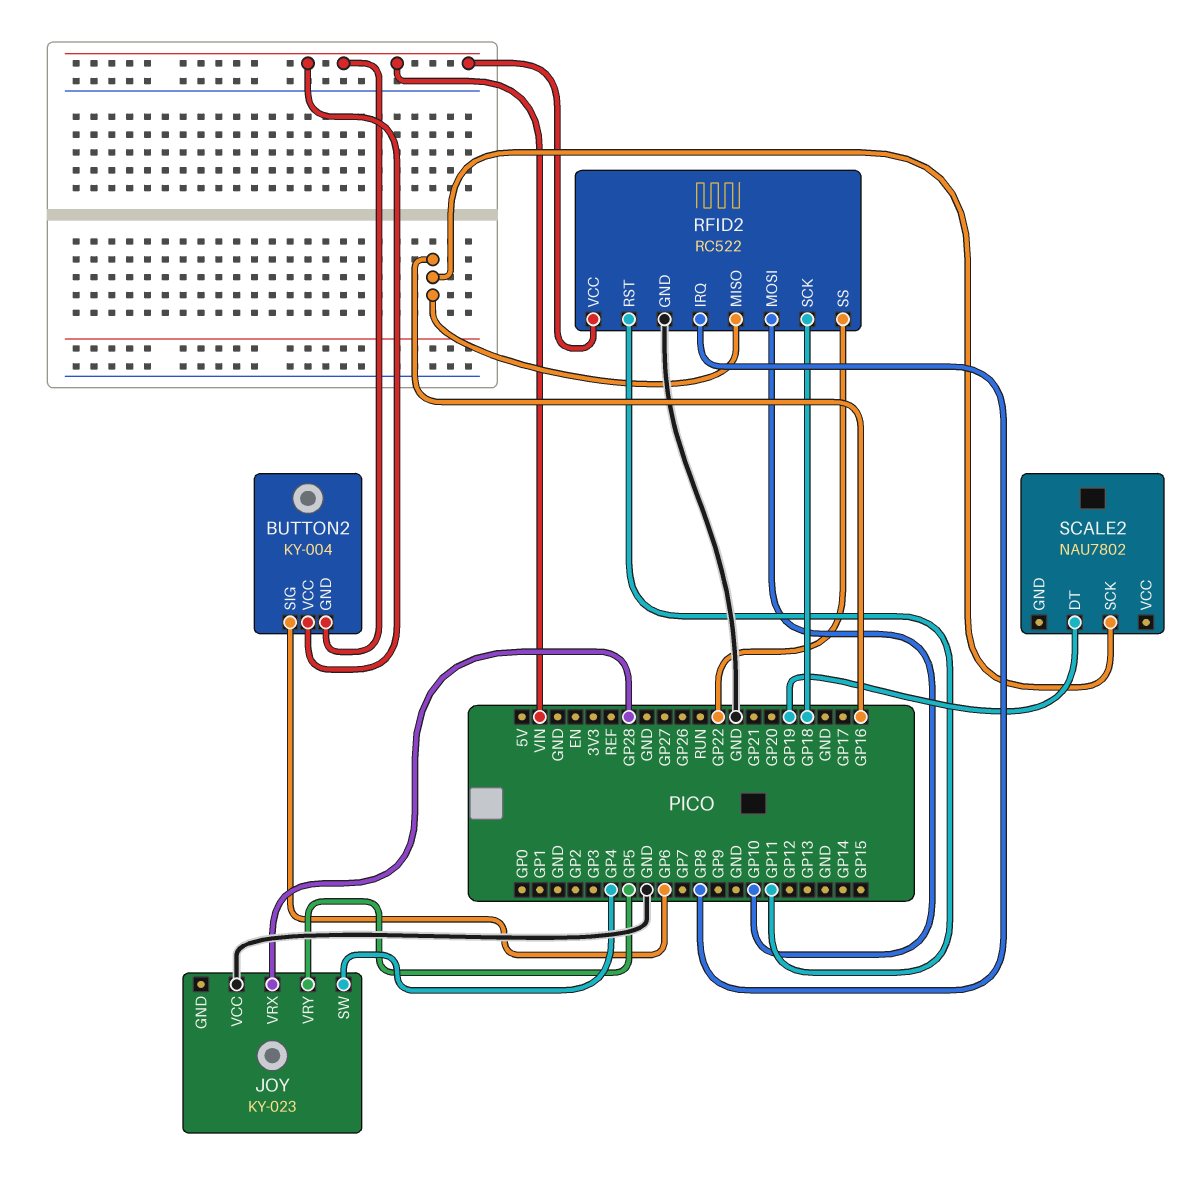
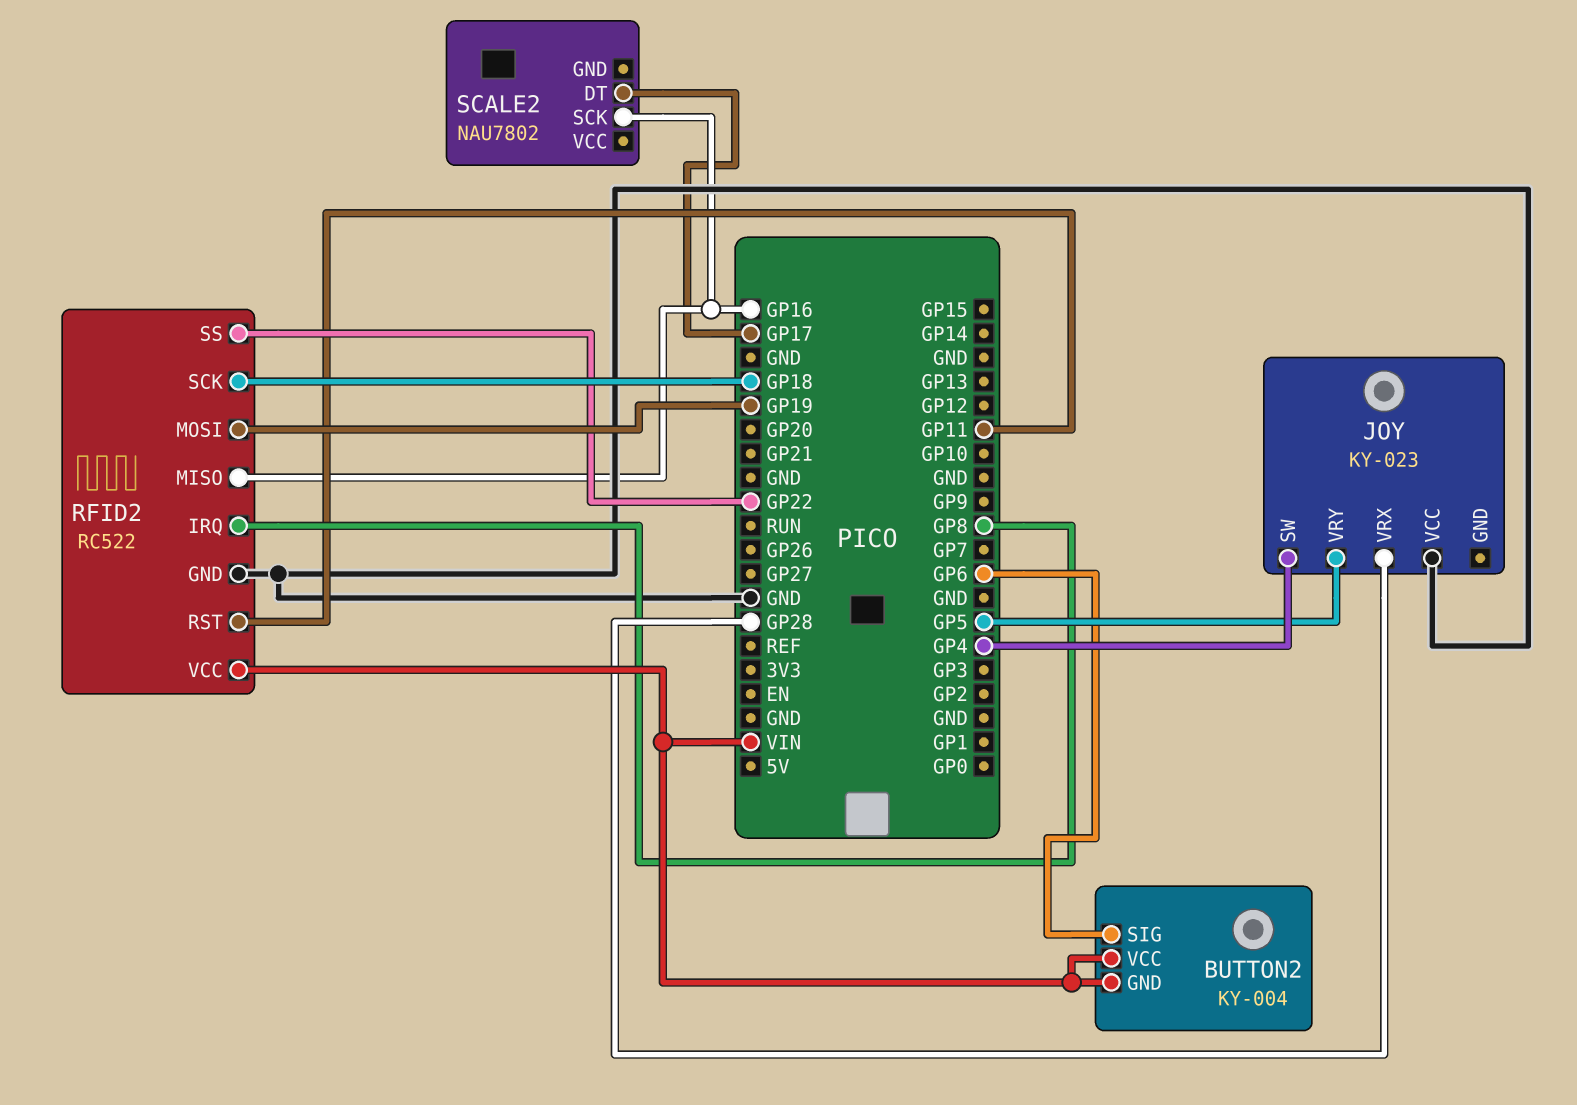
RFID2 pin MOSI: GP10 -> GP19
SCALE2 pin DT: GP19 -> GP17

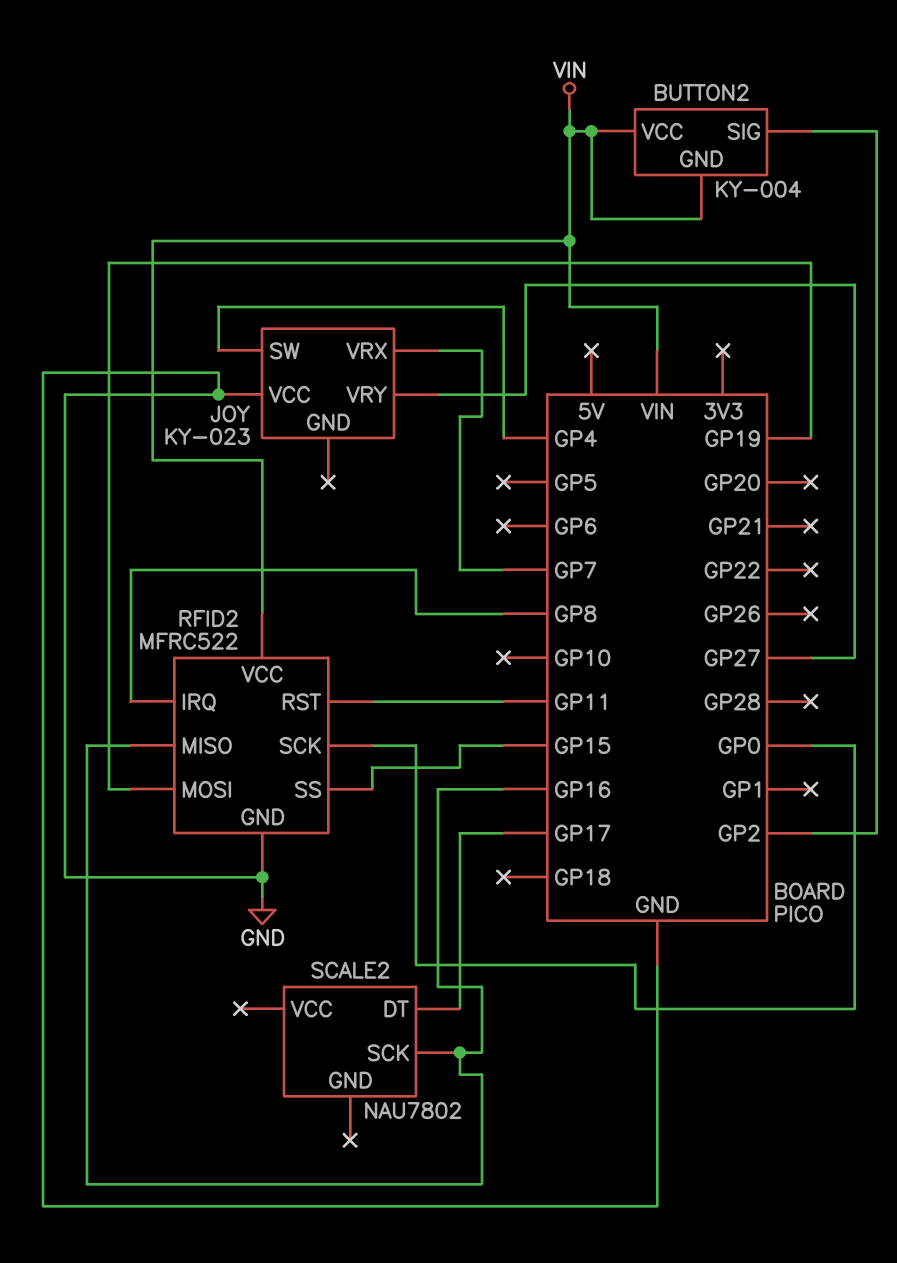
BUTTON2 pin SIG: GP6 -> GP2
JOY pin VRX: GP28 -> GP7
JOY pin VRY: GP5 -> GP27
RFID2: RC522 -> MFRC522
RFID2 pin SCK: GP18 -> GP0
RFID2 pin SS: GP22 -> GP15

